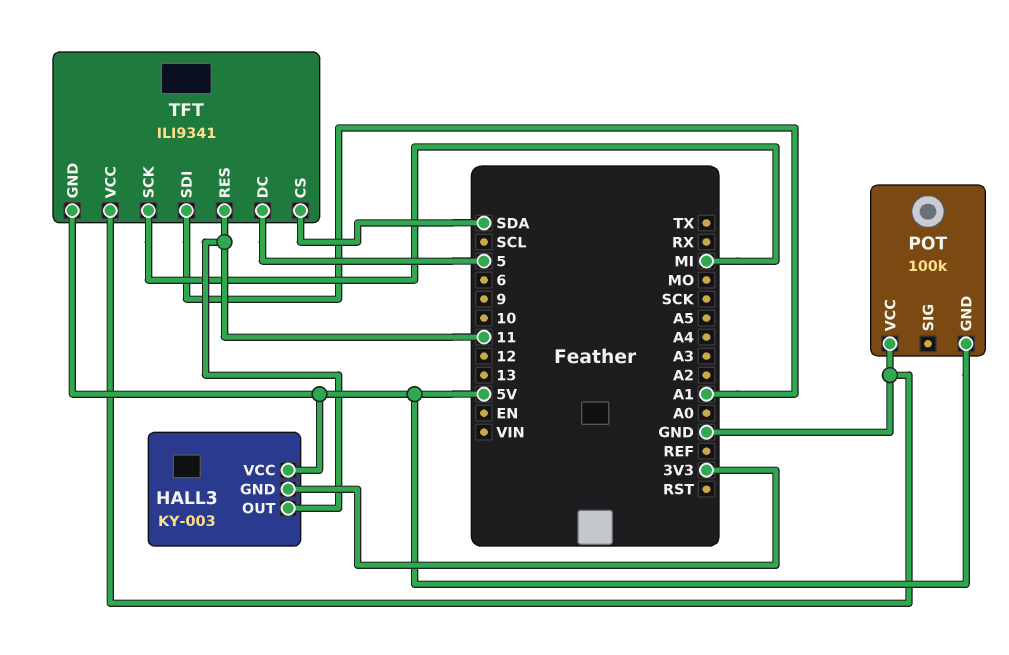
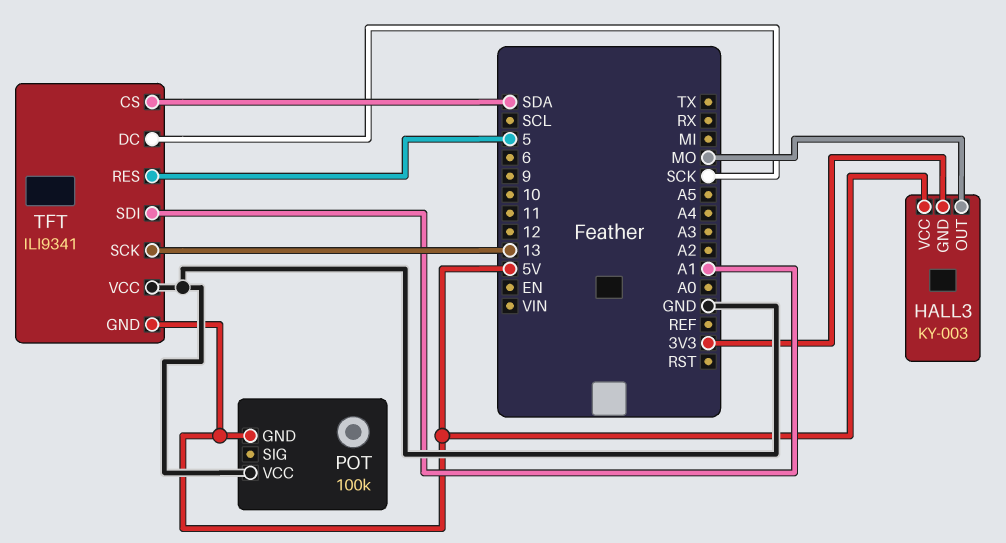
HALL3 pin OUT: 11 -> MO
TFT pin DC: 5 -> SCK
TFT pin RES: 11 -> 5
TFT pin SCK: MI -> 13

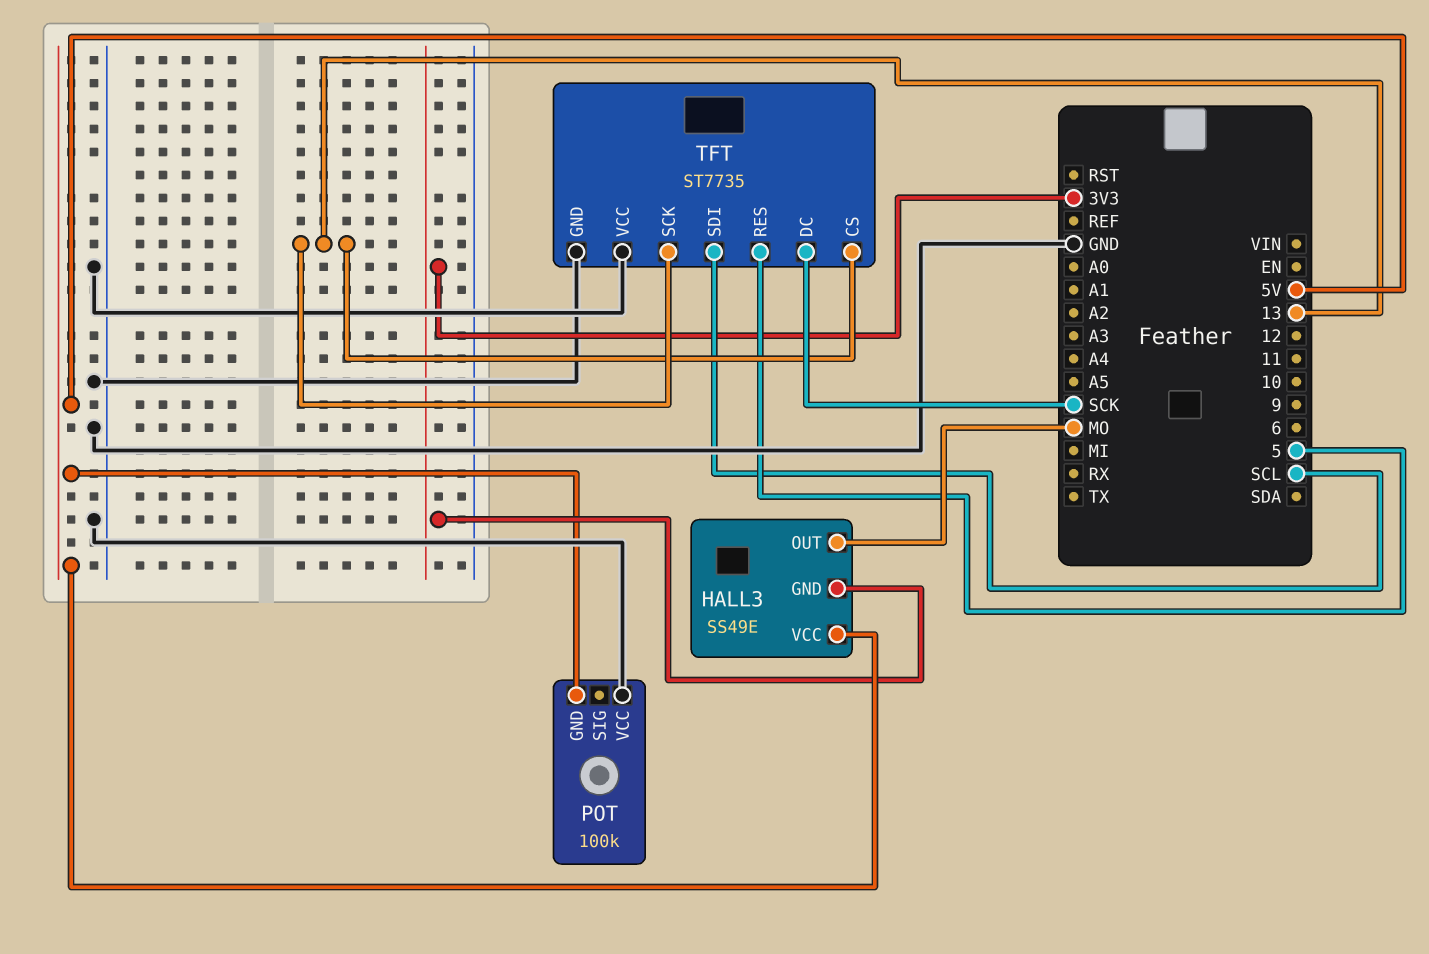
HALL3: KY-003 -> SS49E
TFT: ILI9341 -> ST7735
TFT pin CS: SDA -> 13
TFT pin GND: 5V -> GND
TFT pin SDI: A1 -> SCL

